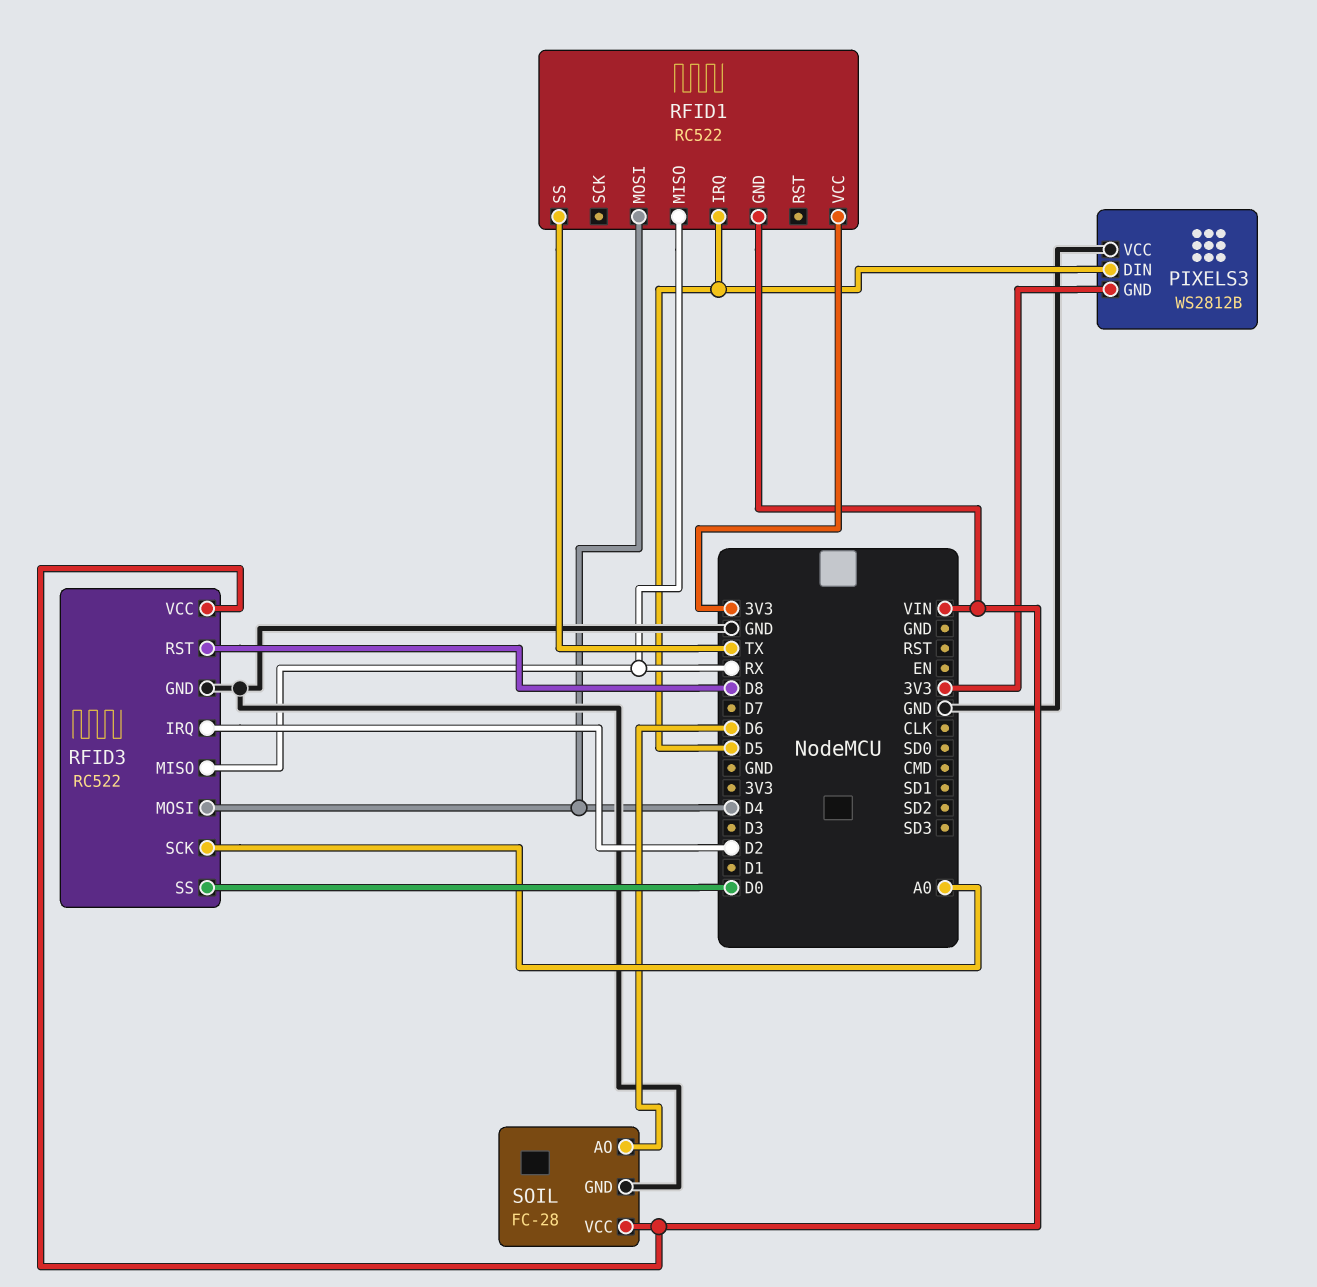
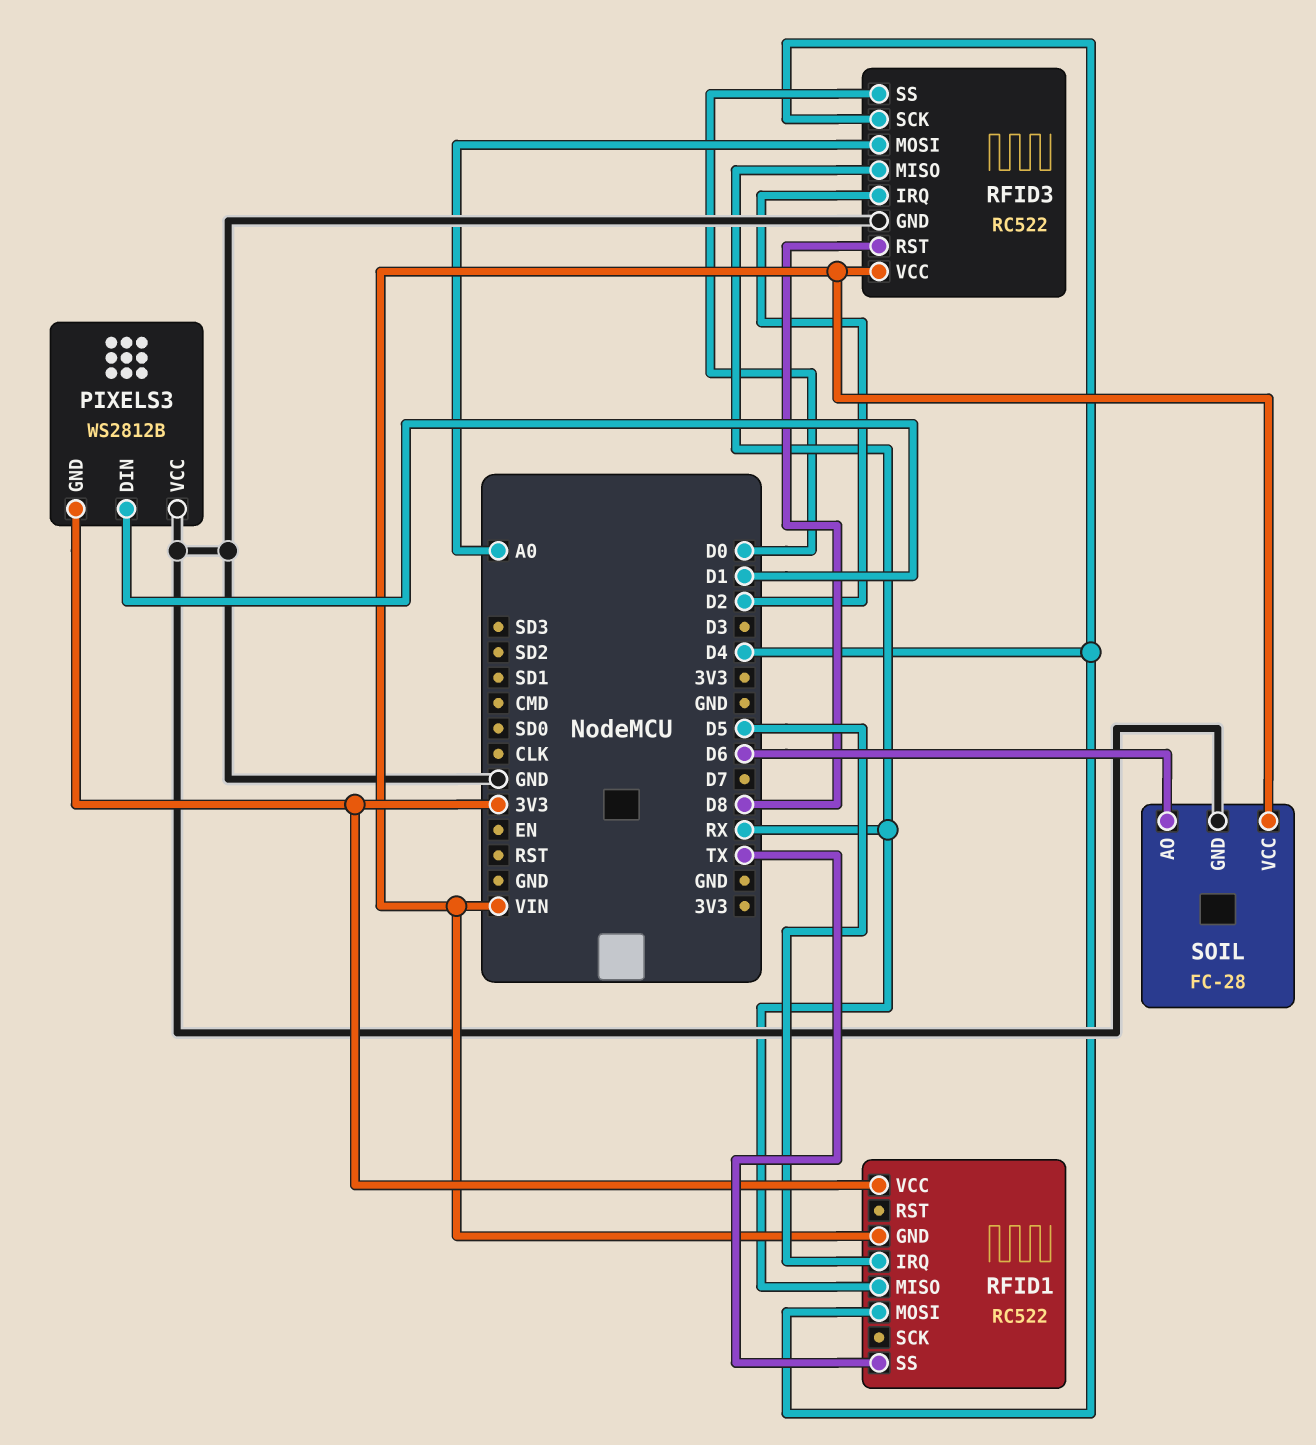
PIXELS3 pin DIN: D5 -> D1
RFID3 pin MOSI: D4 -> A0
RFID3 pin SCK: A0 -> D4

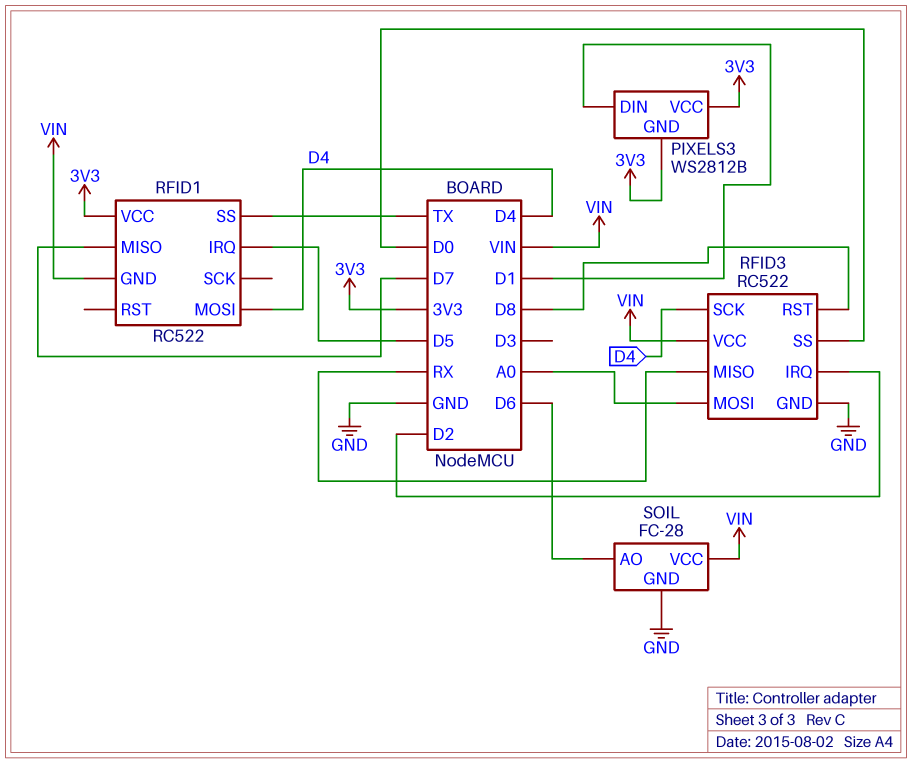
PIXELS3 pin VCC: GND -> 3V3
RFID1 pin MISO: RX -> D7

